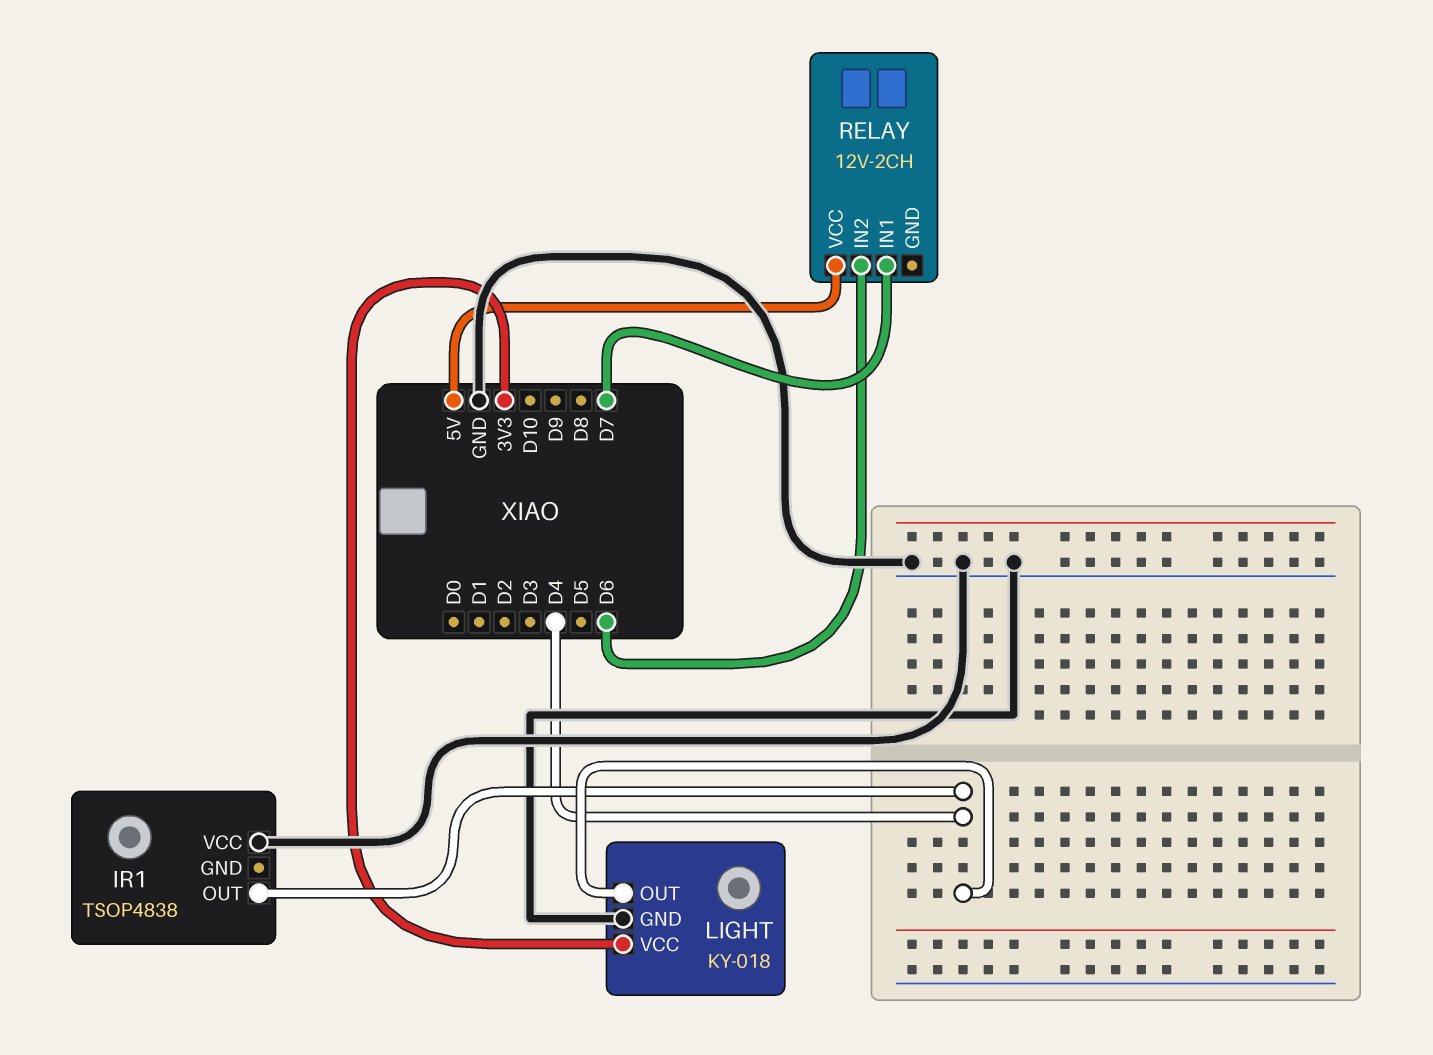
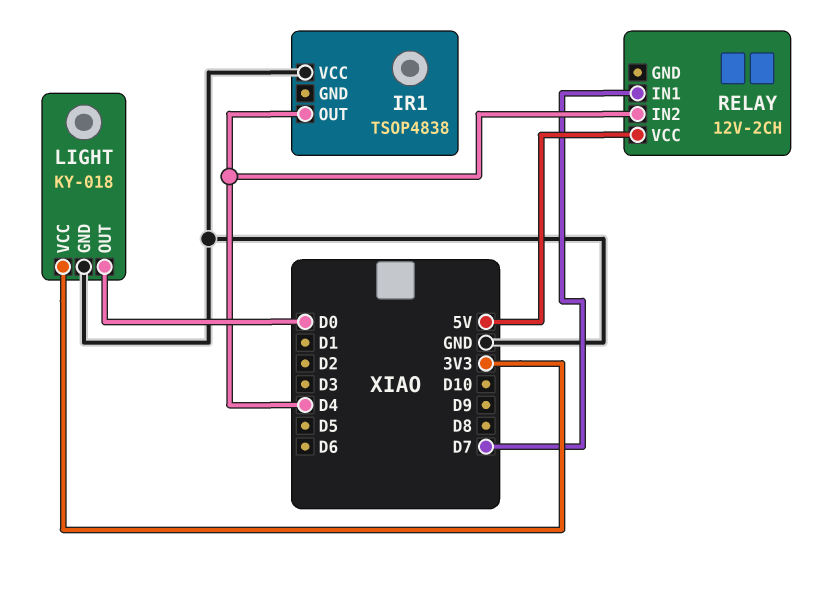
LIGHT pin OUT: D4 -> D0
RELAY pin IN2: D6 -> D4

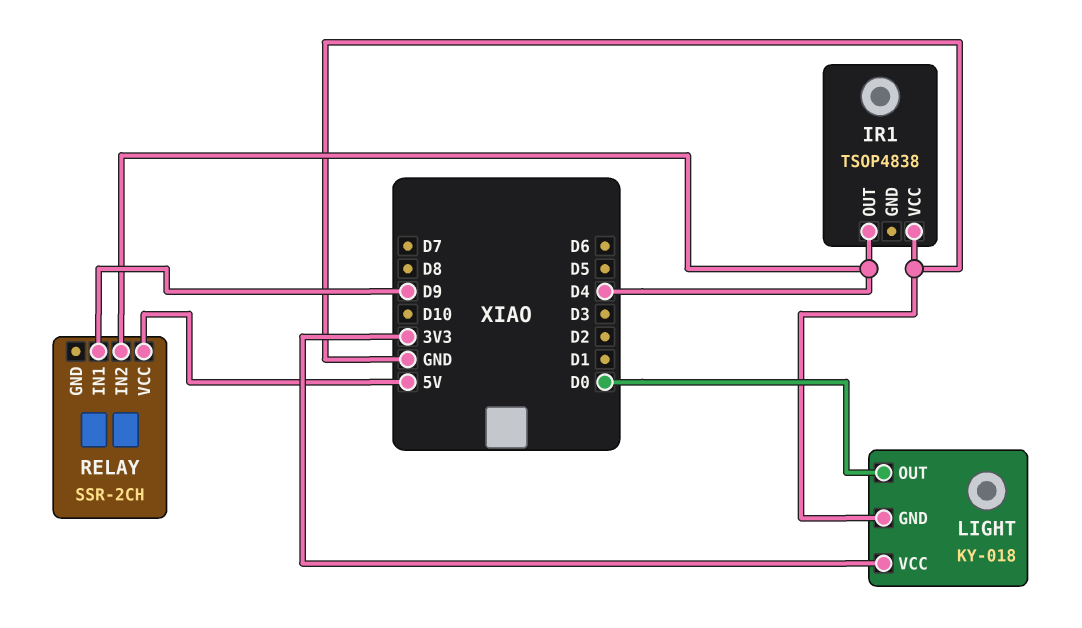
RELAY: 12V-2CH -> SSR-2CH
RELAY pin IN1: D7 -> D9

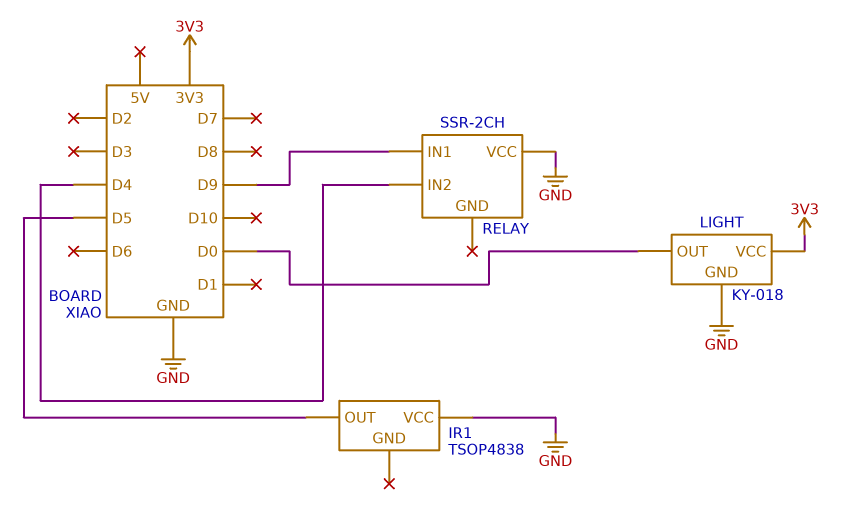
IR1 pin OUT: D4 -> D5
RELAY pin VCC: 5V -> GND

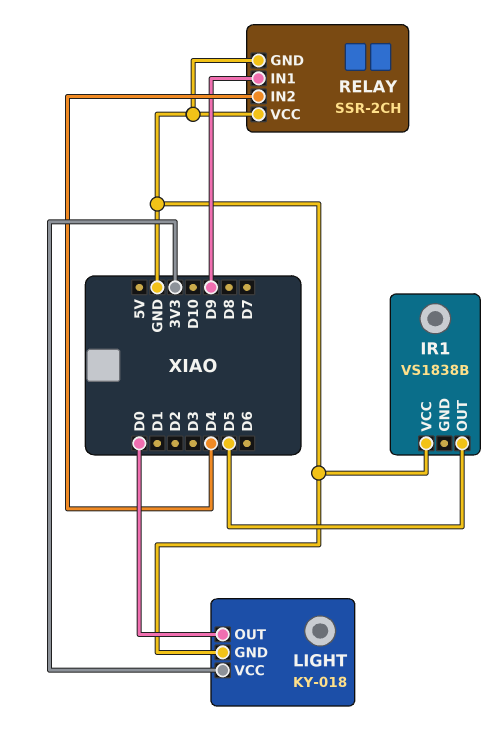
IR1: TSOP4838 -> VS1838B
RELAY pin GND: none -> GND

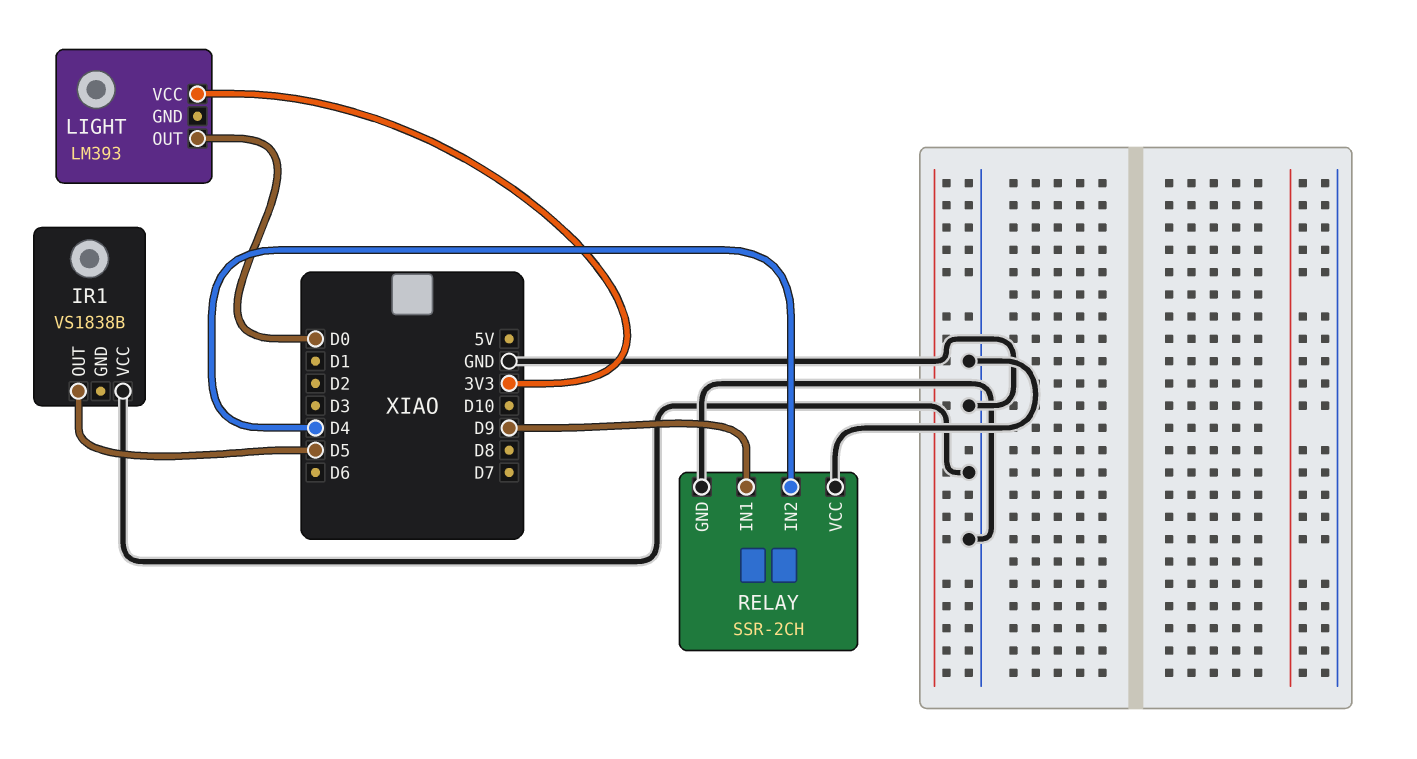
LIGHT: KY-018 -> LM393
LIGHT pin GND: GND -> none

